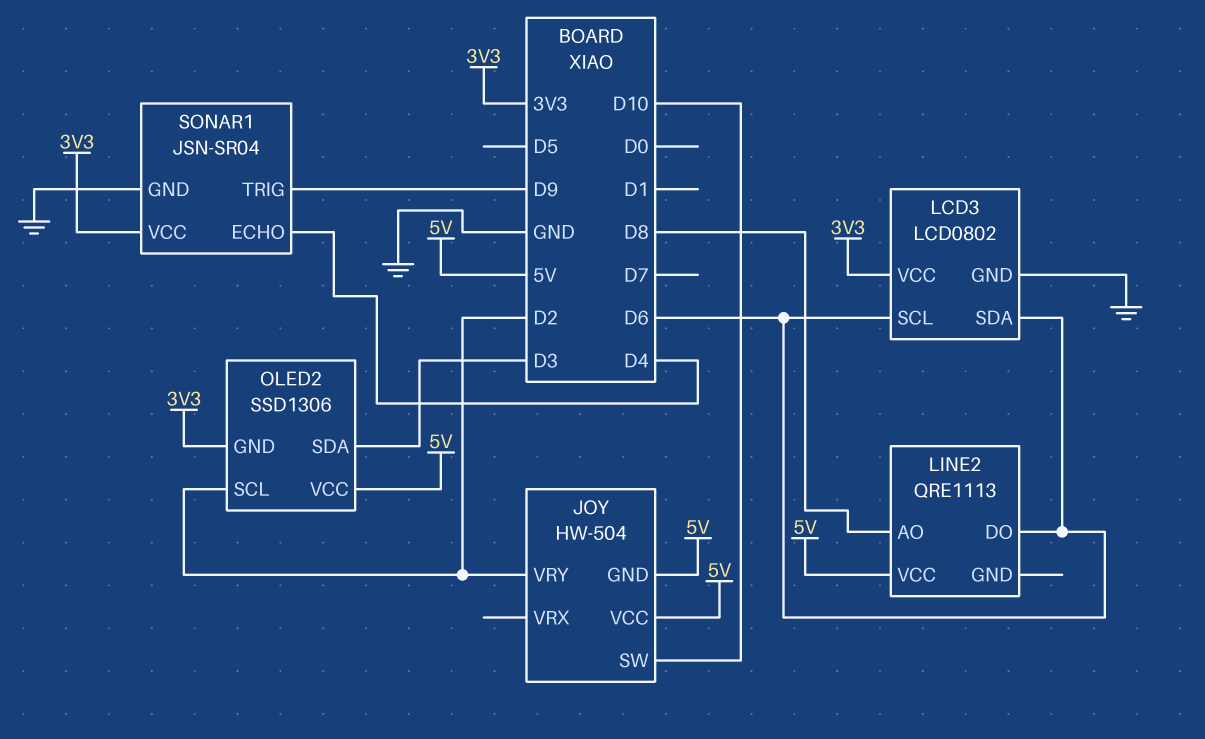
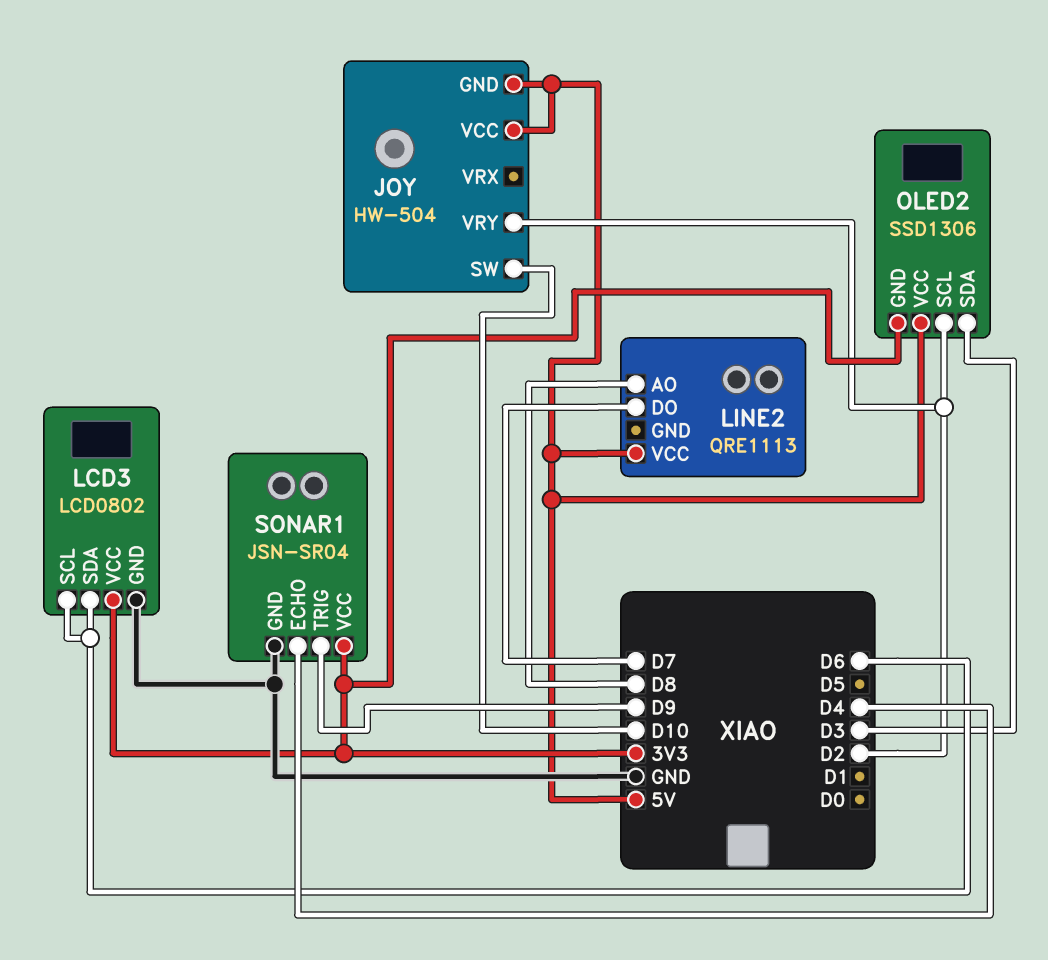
LINE2 pin DO: D6 -> D7

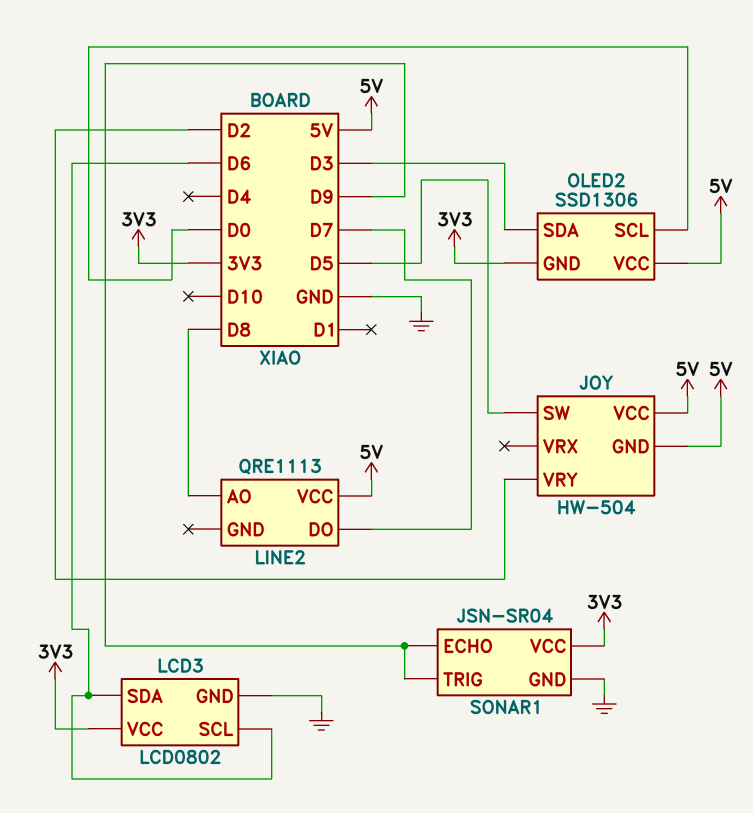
JOY pin SW: D10 -> D5
OLED2 pin SCL: D2 -> D0
SONAR1 pin ECHO: D4 -> D9

